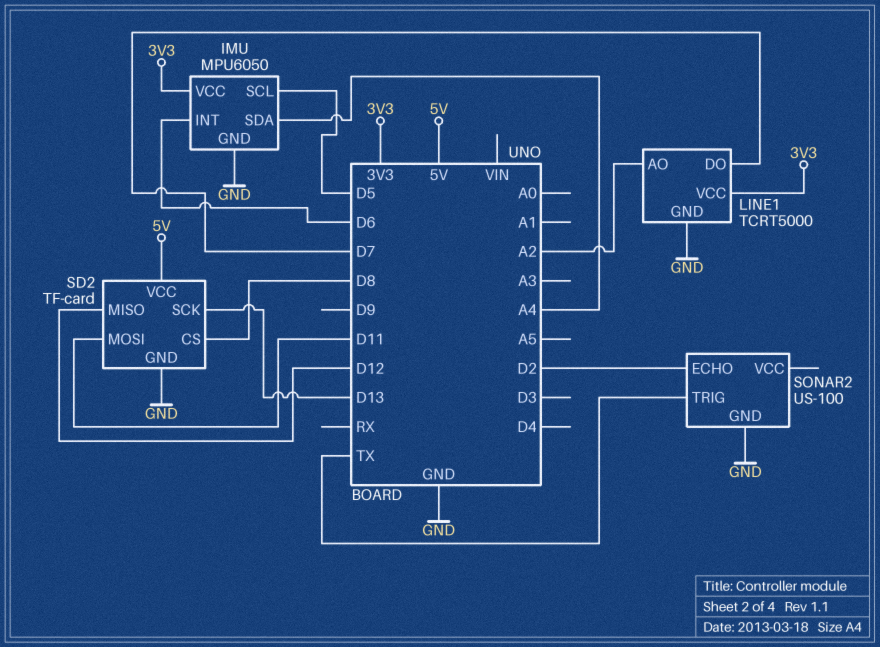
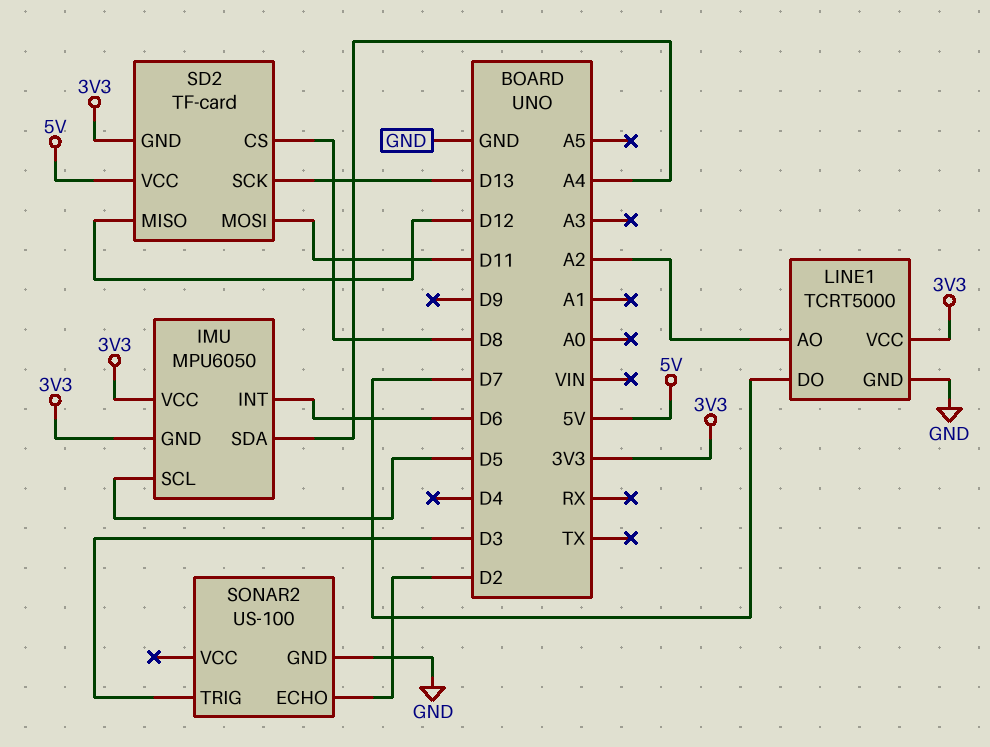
IMU pin GND: GND -> 3V3
SD2 pin GND: GND -> 3V3
SONAR2 pin TRIG: TX -> D3

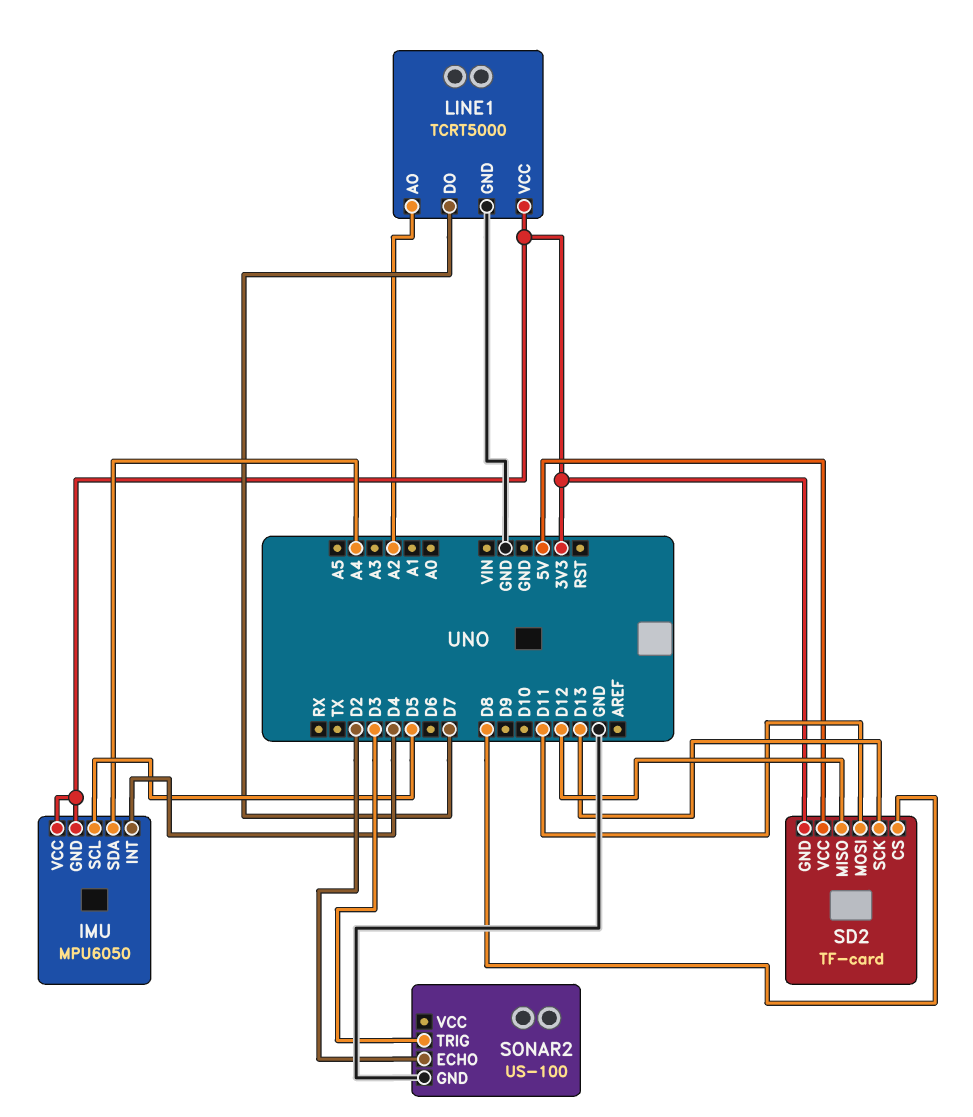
IMU pin INT: D6 -> D4

